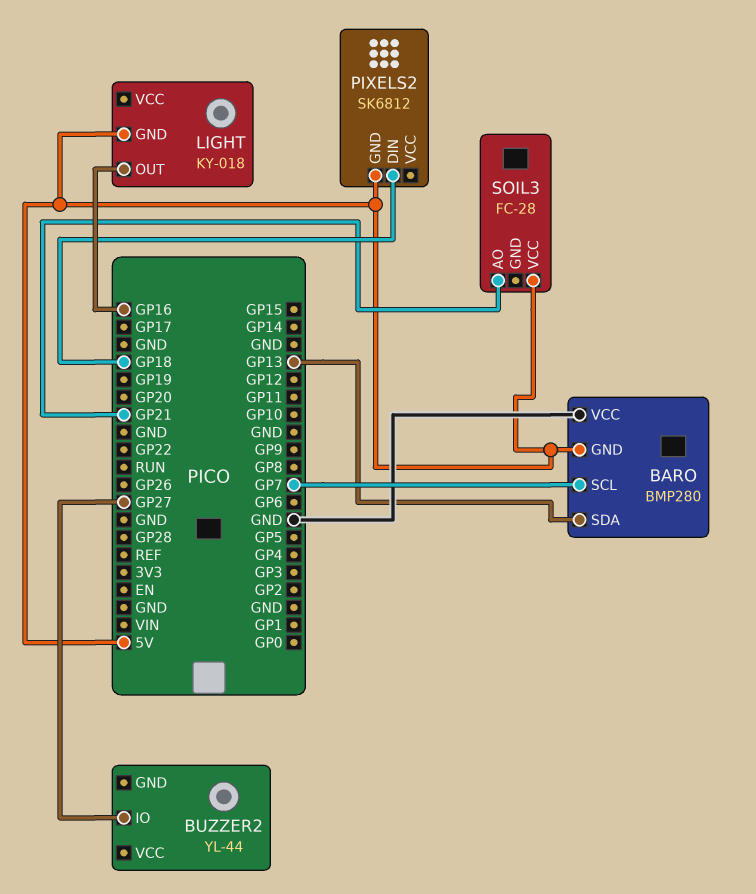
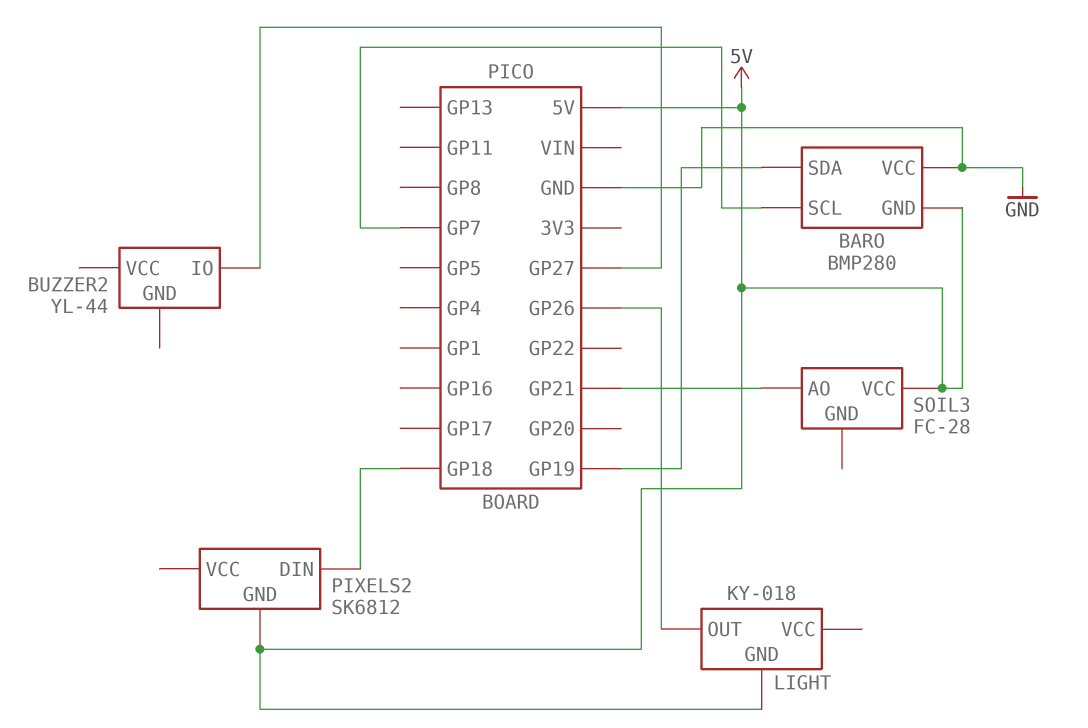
BARO pin SDA: GP13 -> GP19
LIGHT pin OUT: GP16 -> GP26

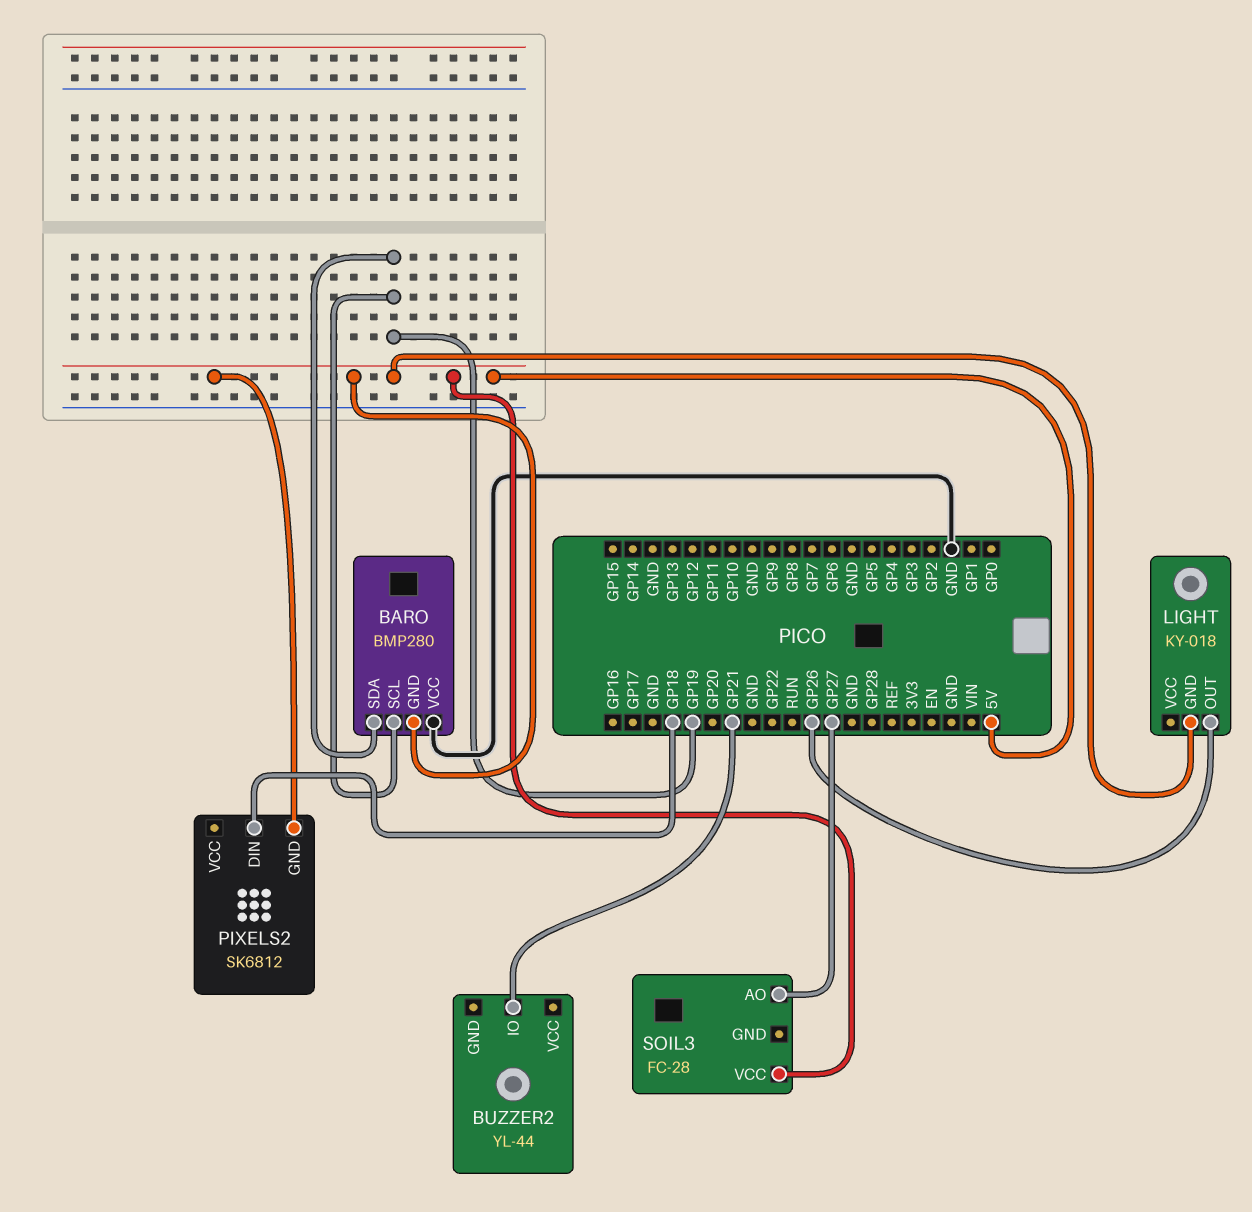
BARO pin SCL: GP7 -> GP19
BUZZER2 pin IO: GP27 -> GP21
SOIL3 pin AO: GP21 -> GP27

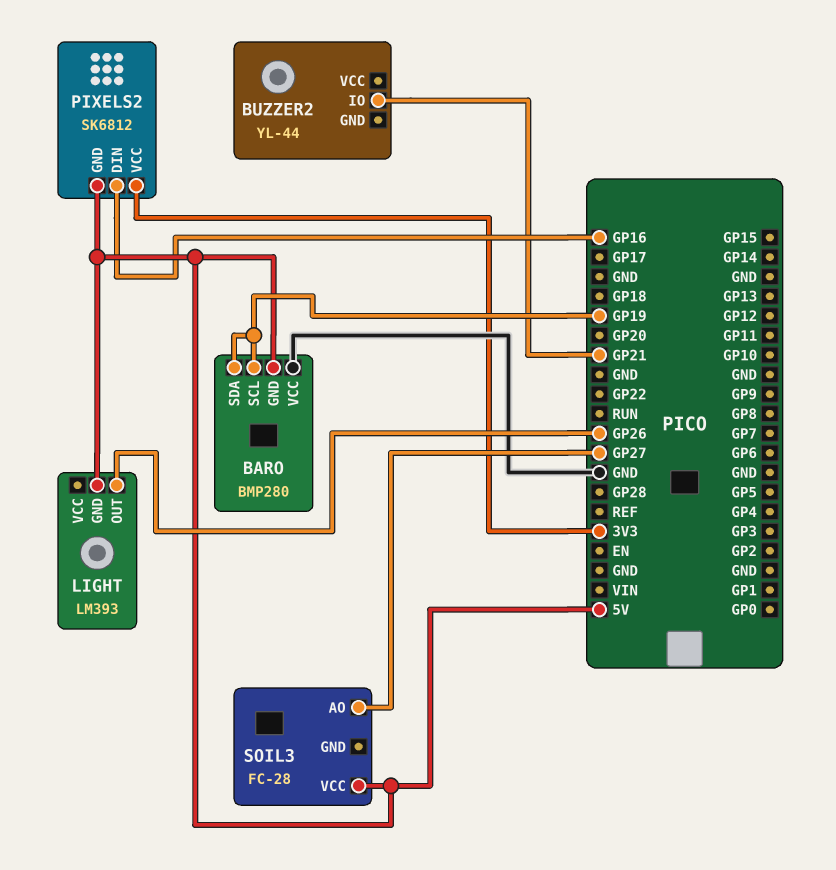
LIGHT: KY-018 -> LM393
PIXELS2 pin DIN: GP18 -> GP16
PIXELS2 pin VCC: none -> 3V3

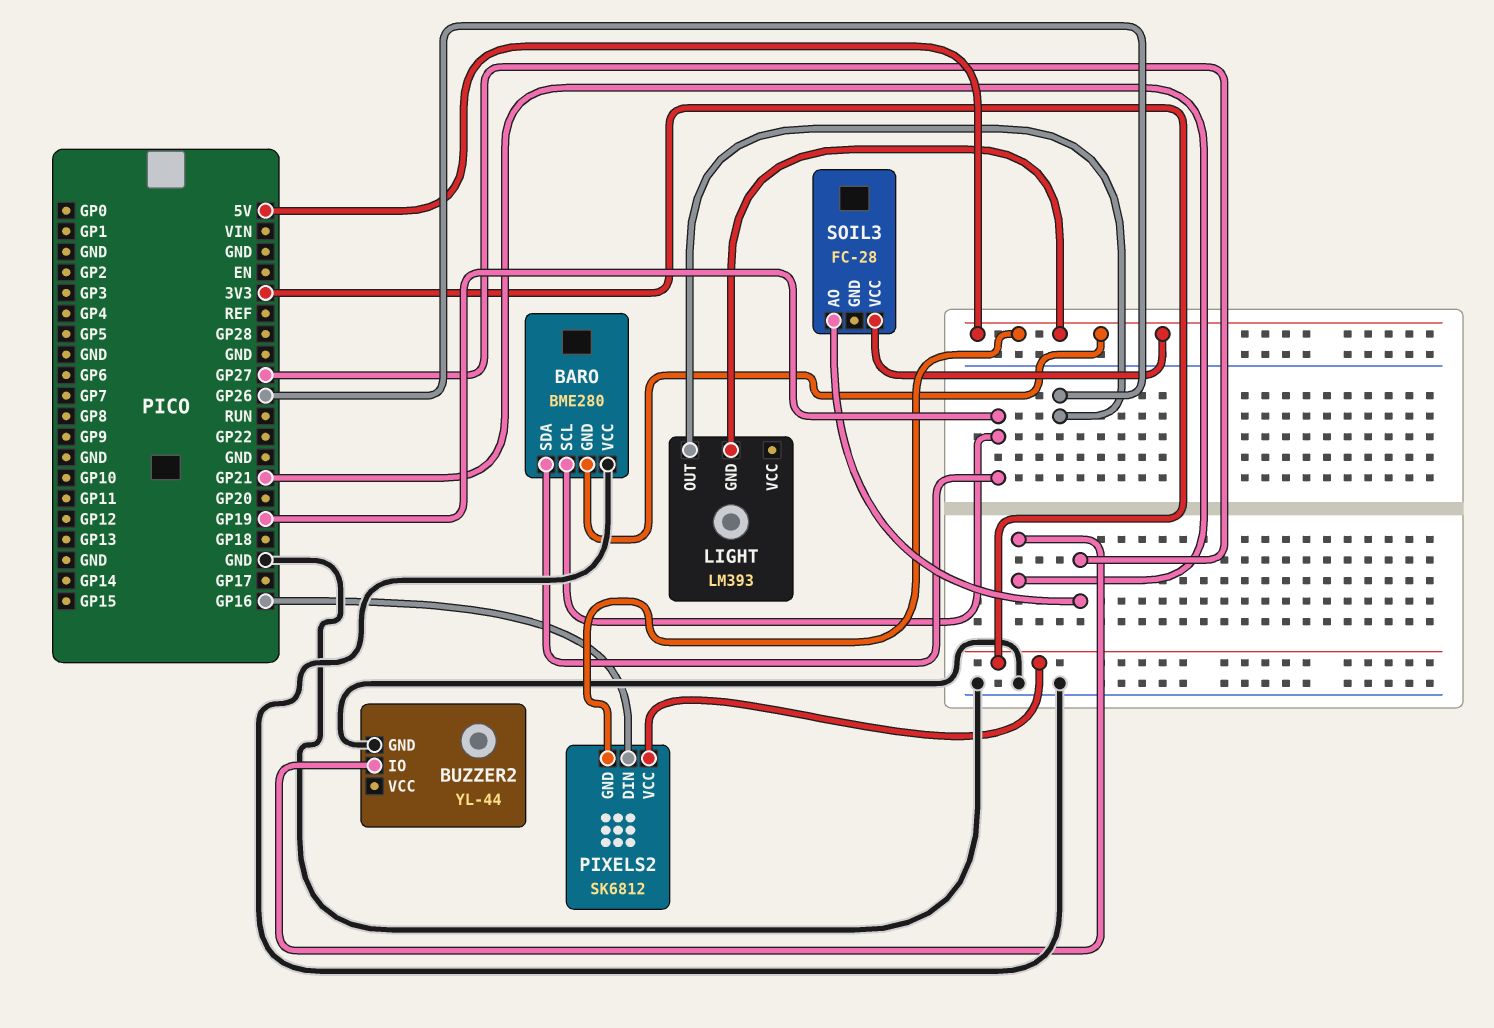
BARO: BMP280 -> BME280
BUZZER2 pin GND: none -> GND

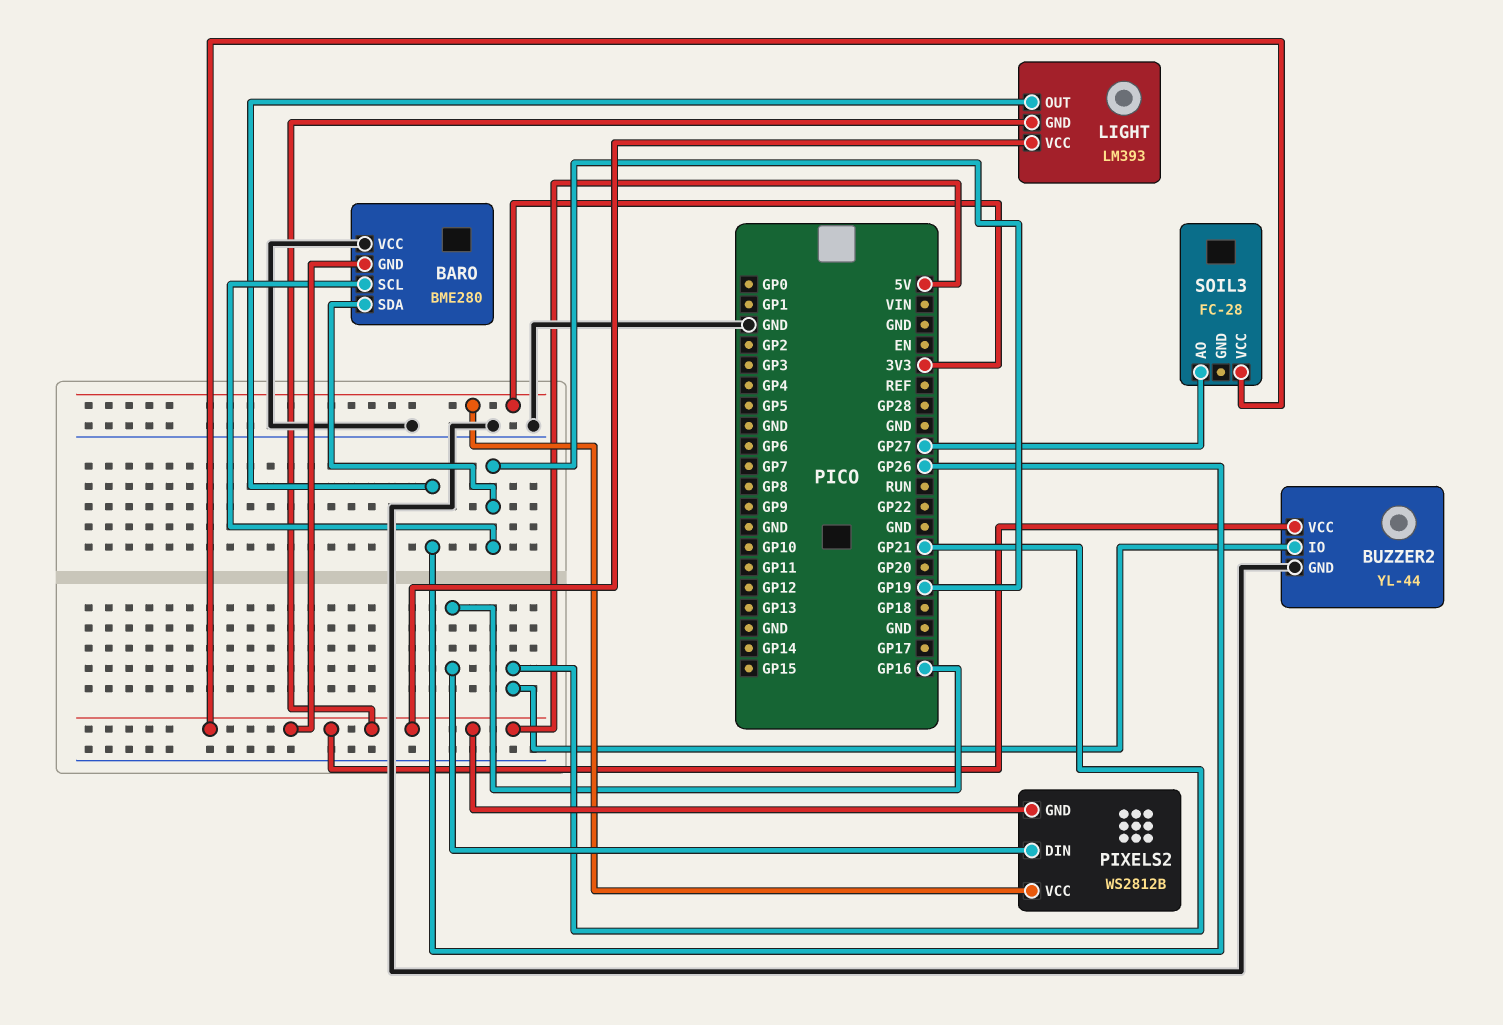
BUZZER2 pin VCC: none -> 5V
LIGHT pin VCC: none -> 5V
PIXELS2: SK6812 -> WS2812B

